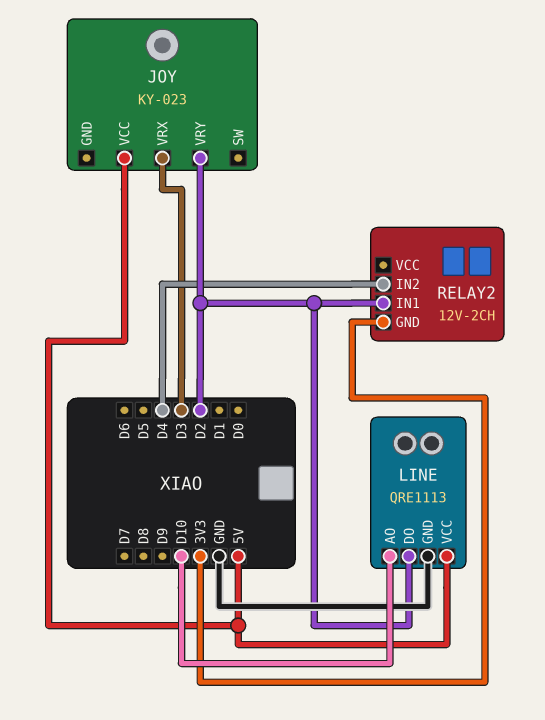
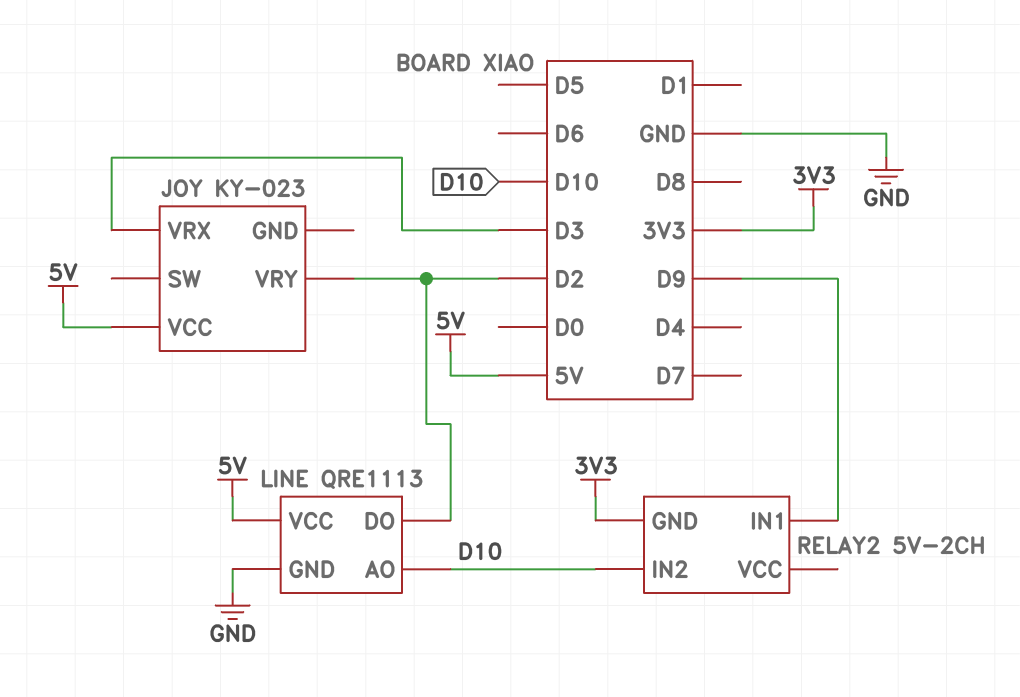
RELAY2: 12V-2CH -> 5V-2CH
RELAY2 pin IN1: D2 -> D9
RELAY2 pin IN2: D4 -> D10

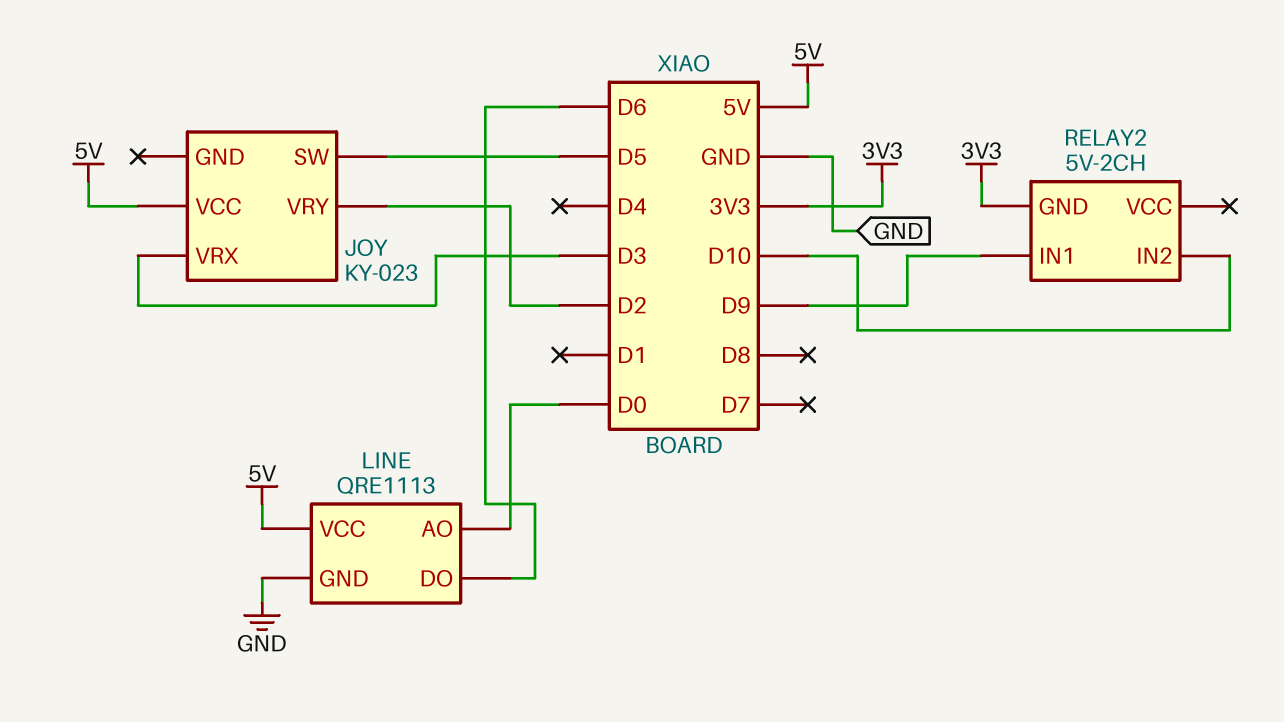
JOY pin SW: none -> D5
LINE pin AO: D10 -> D0
LINE pin DO: D2 -> D6

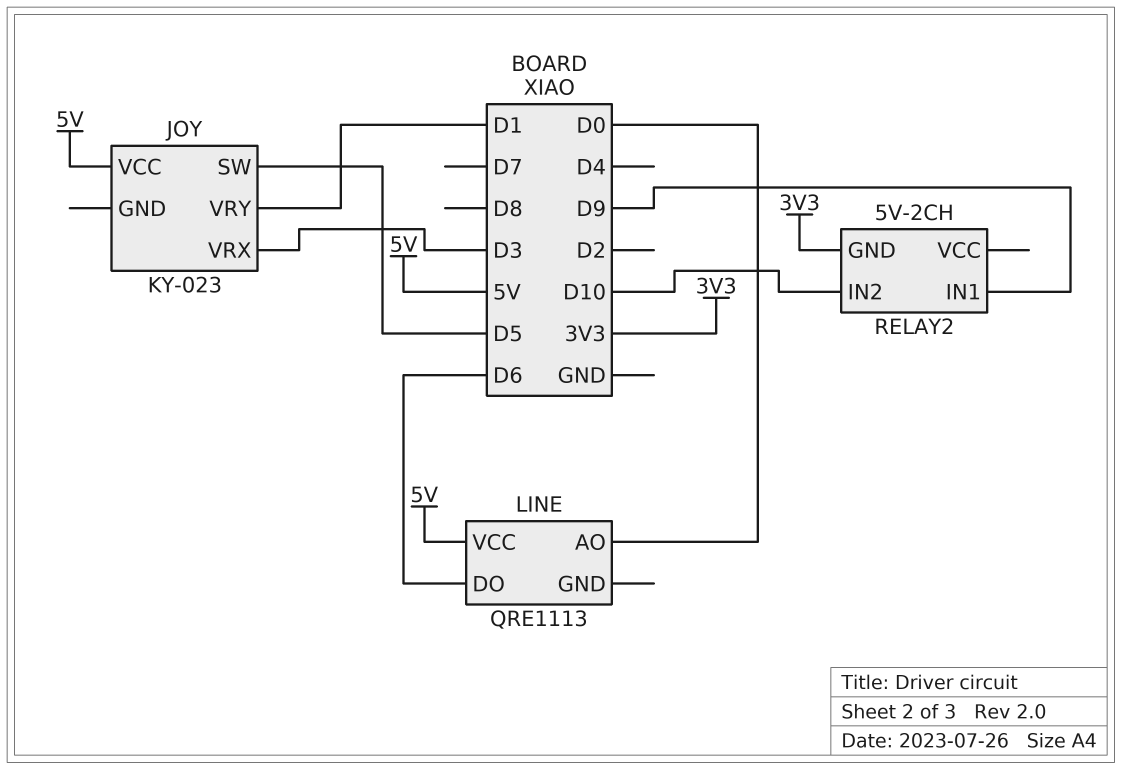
JOY pin VRY: D2 -> D1
LINE pin GND: GND -> none

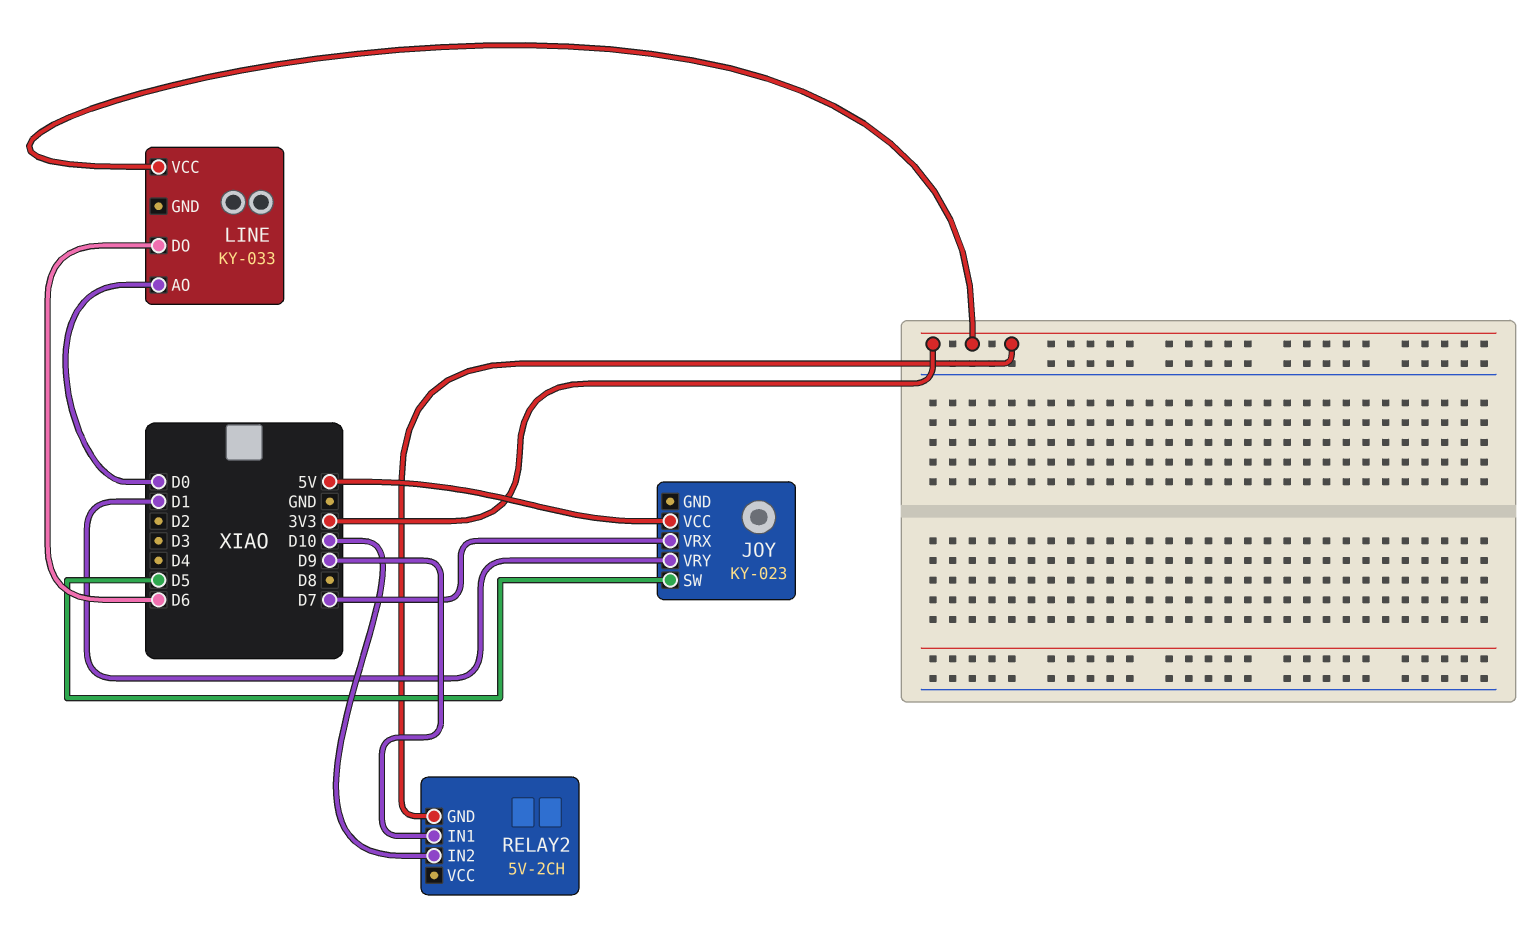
JOY pin VRX: D3 -> D7
LINE: QRE1113 -> KY-033
LINE pin VCC: 5V -> 3V3

